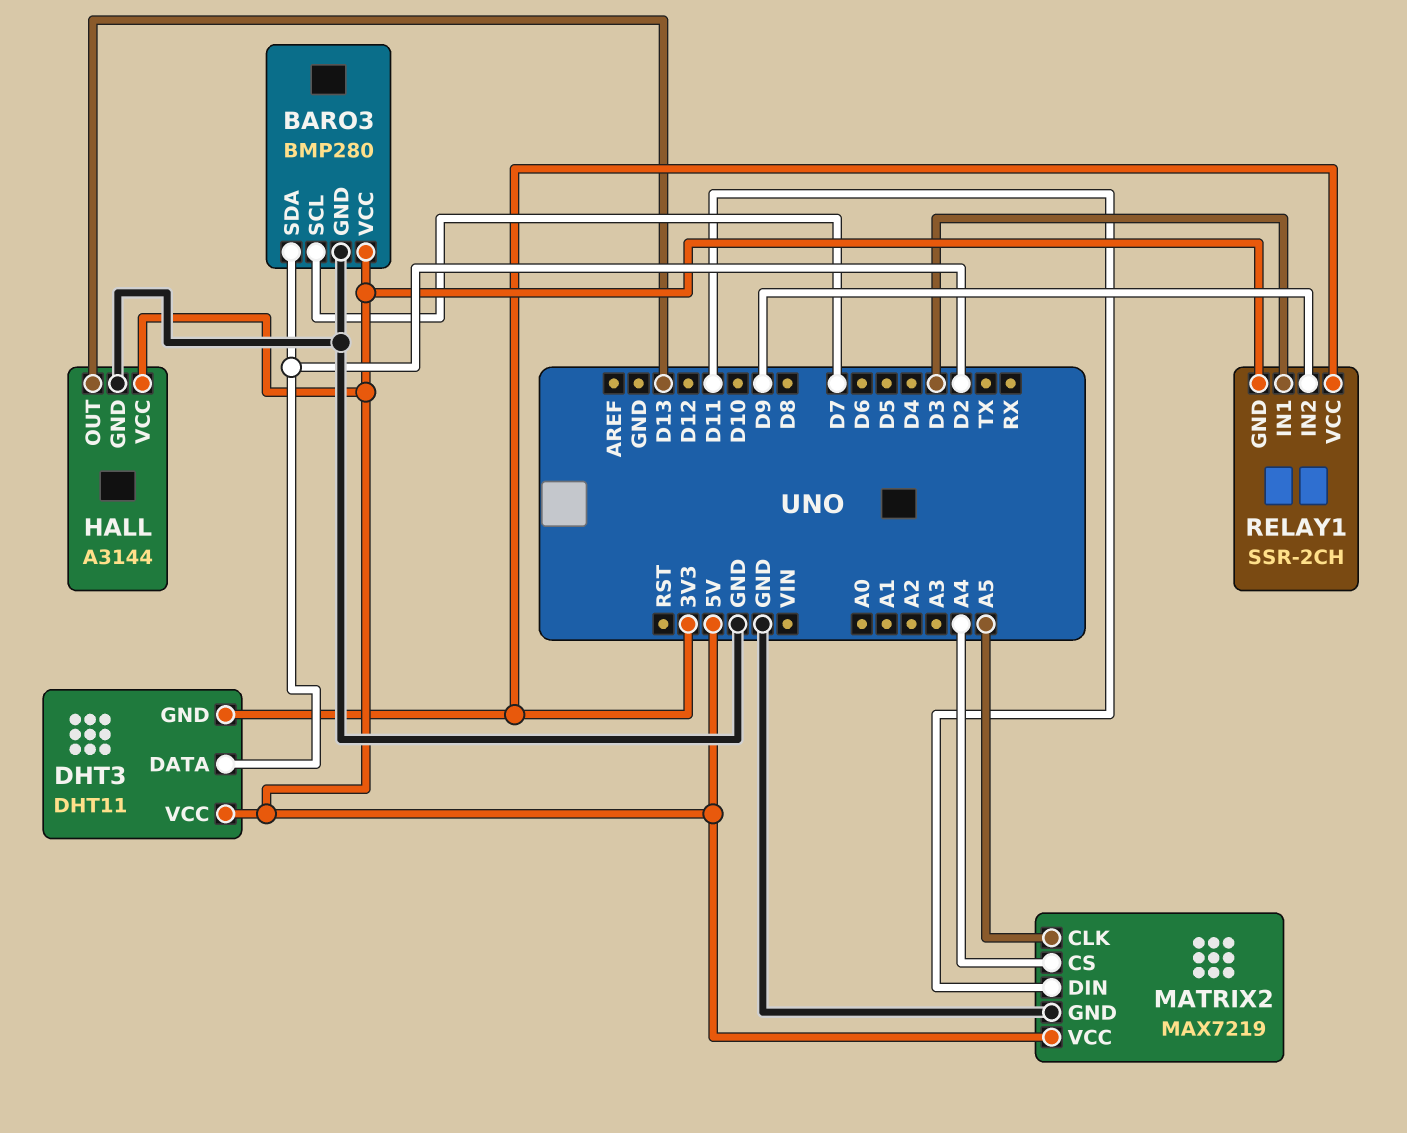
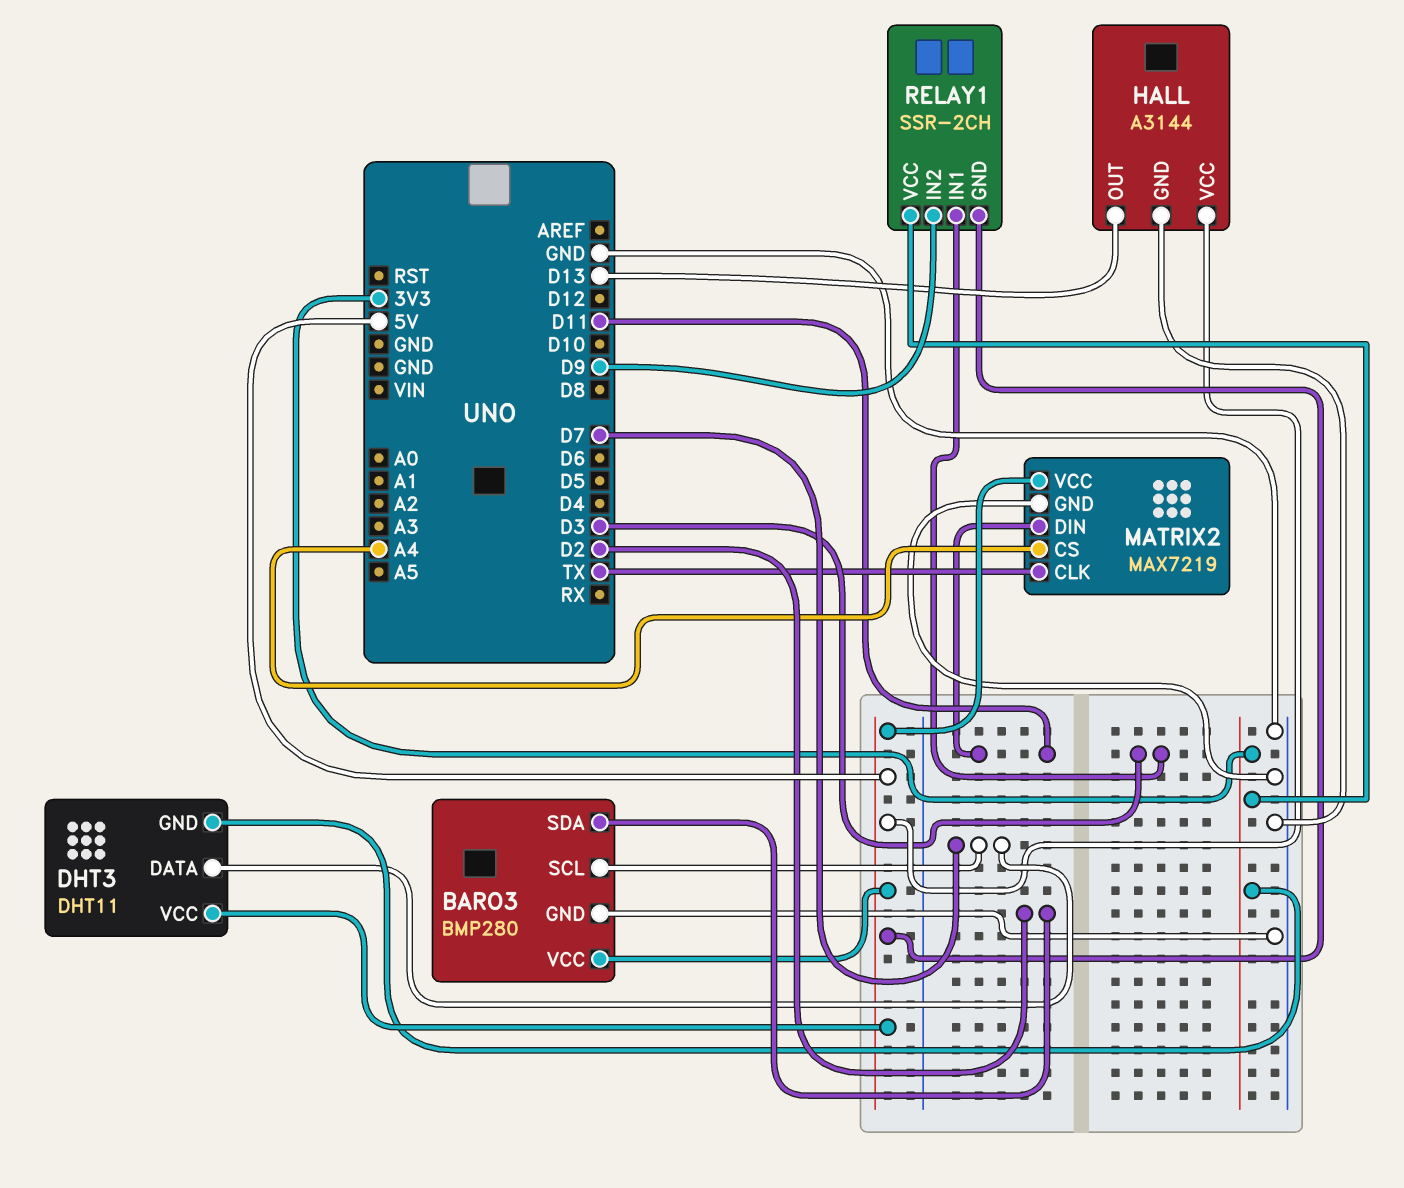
DHT3 pin DATA: D2 -> D7
MATRIX2 pin CLK: A5 -> TX

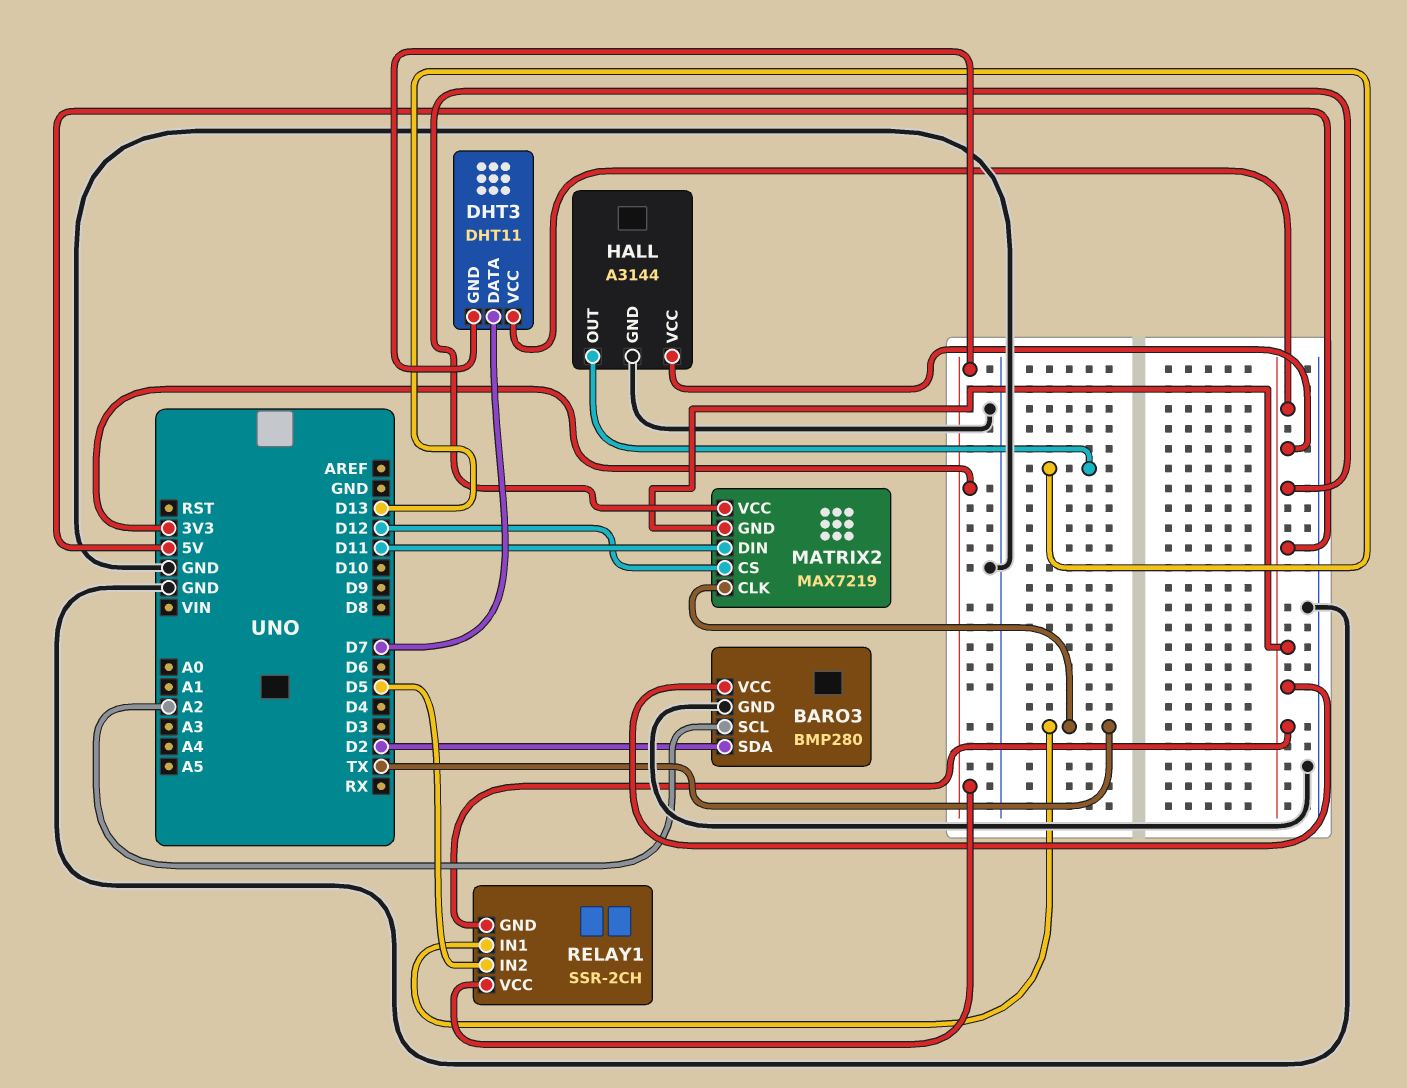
BARO3 pin SCL: D7 -> A2
MATRIX2 pin CS: A4 -> D12
MATRIX2 pin GND: GND -> 5V
RELAY1 pin IN1: D3 -> TX
RELAY1 pin IN2: D9 -> D5

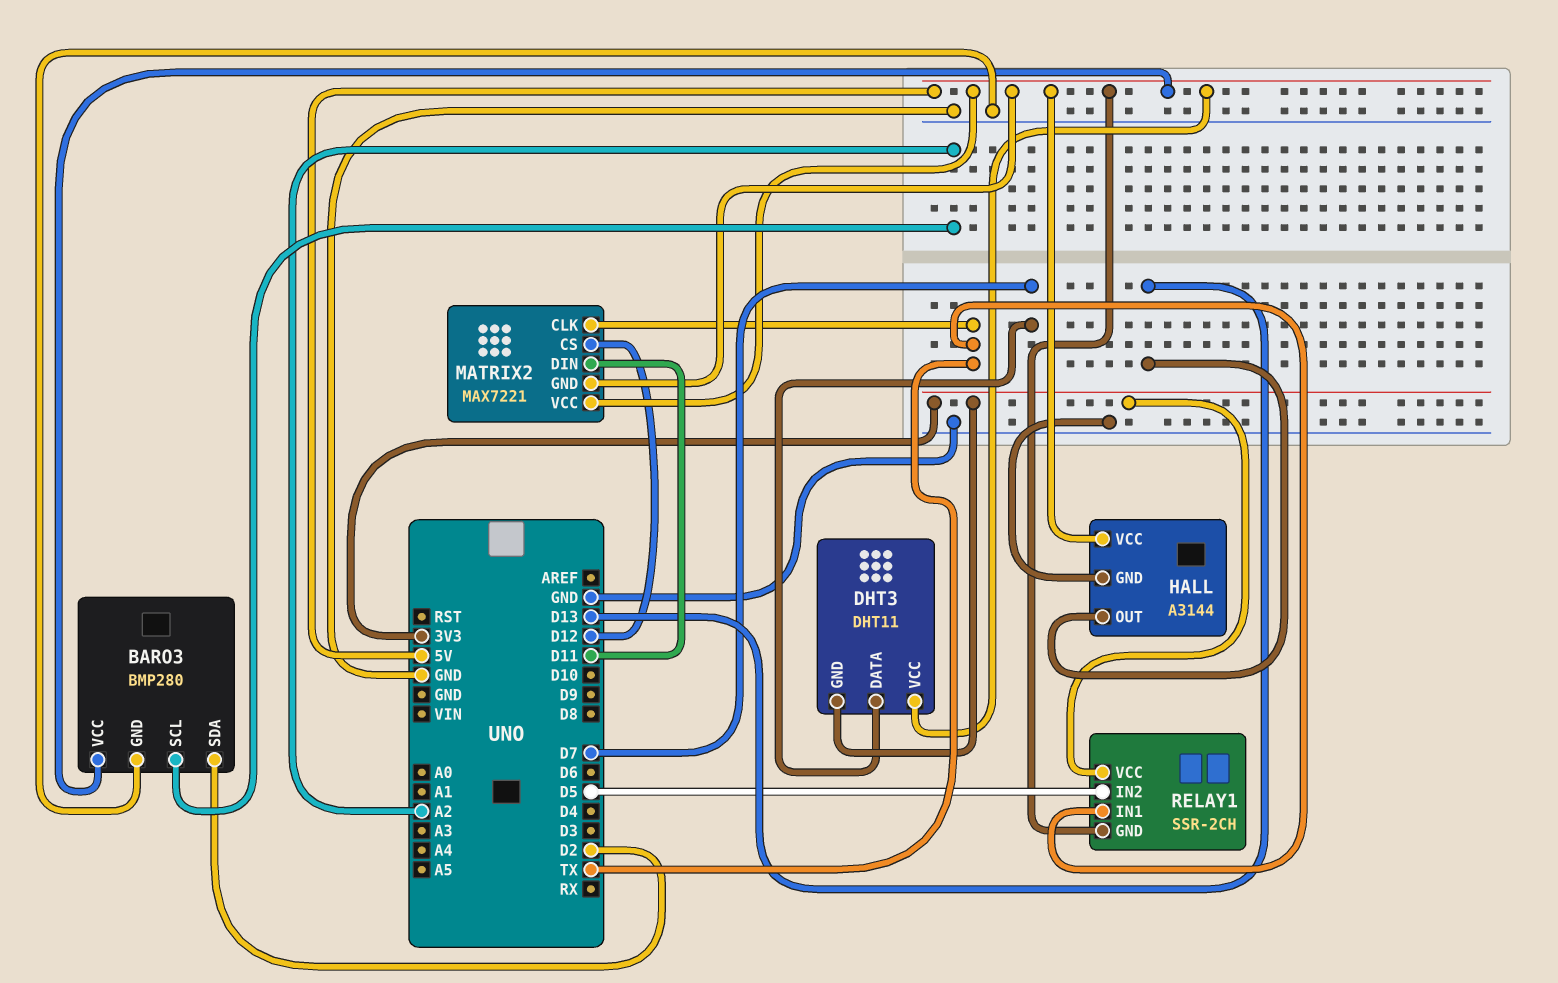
MATRIX2: MAX7219 -> MAX7221

